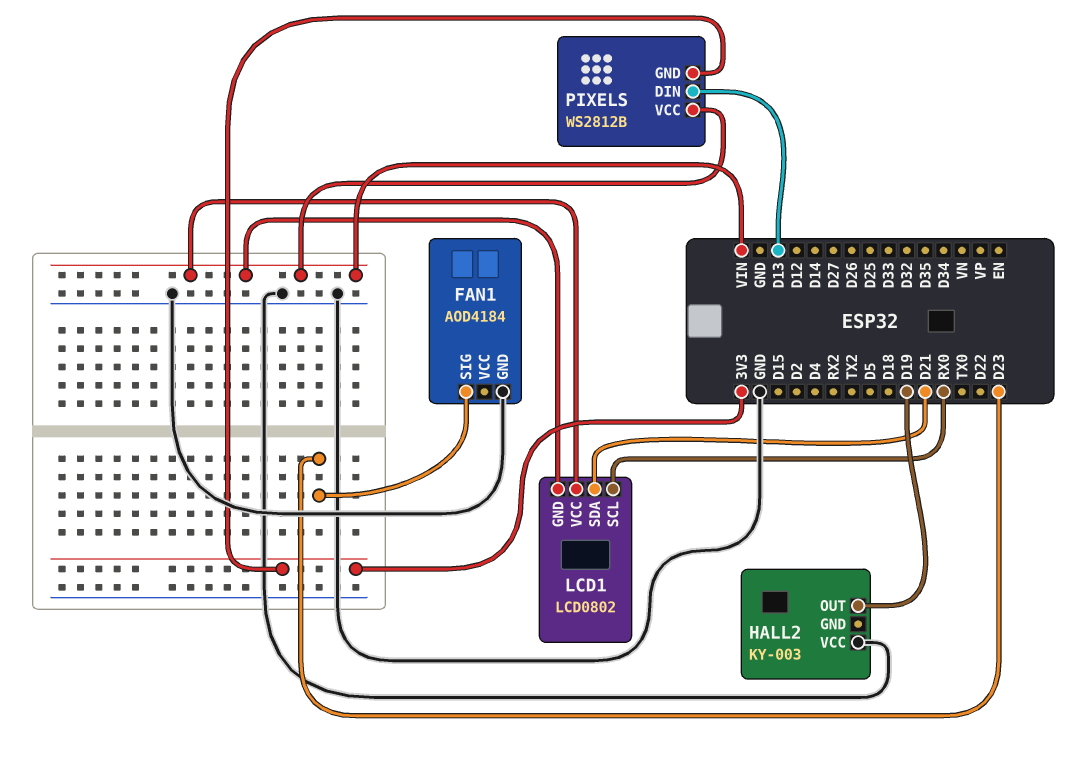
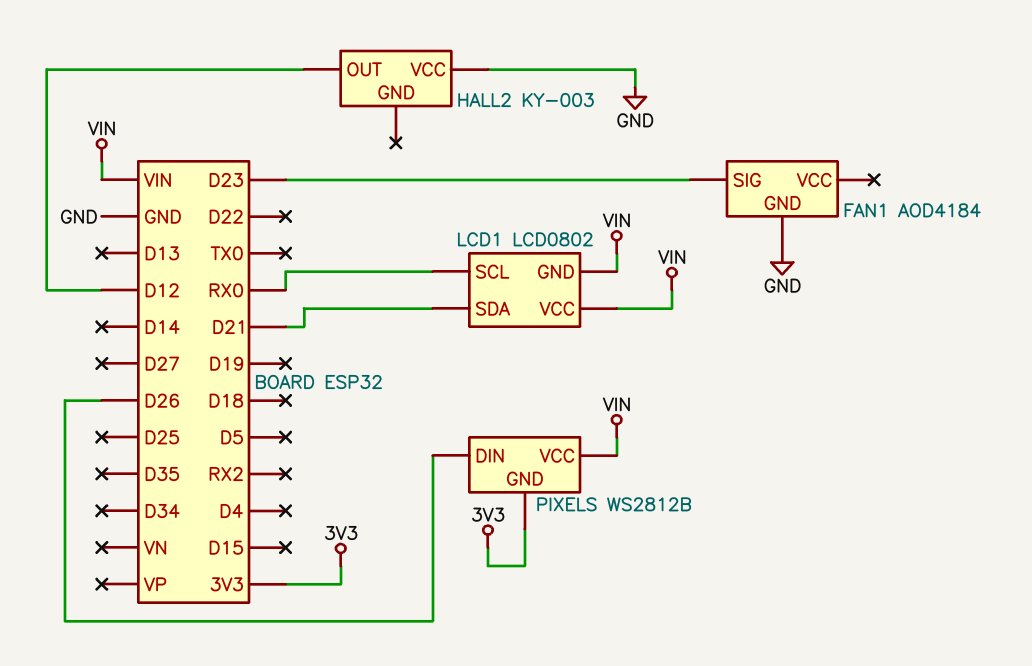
HALL2 pin OUT: D19 -> D12
PIXELS pin DIN: D13 -> D26

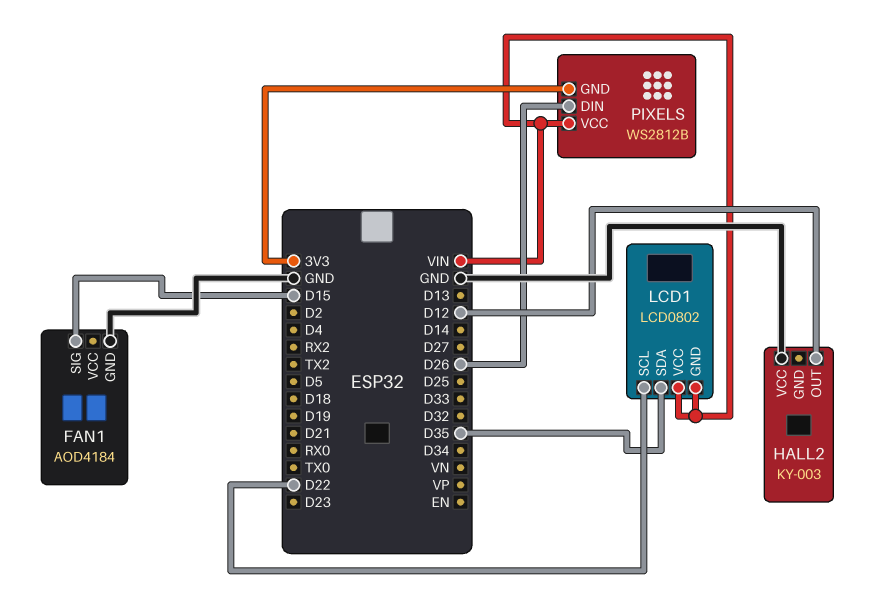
FAN1 pin SIG: D23 -> D15
LCD1 pin SCL: RX0 -> D22
LCD1 pin SDA: D21 -> D35

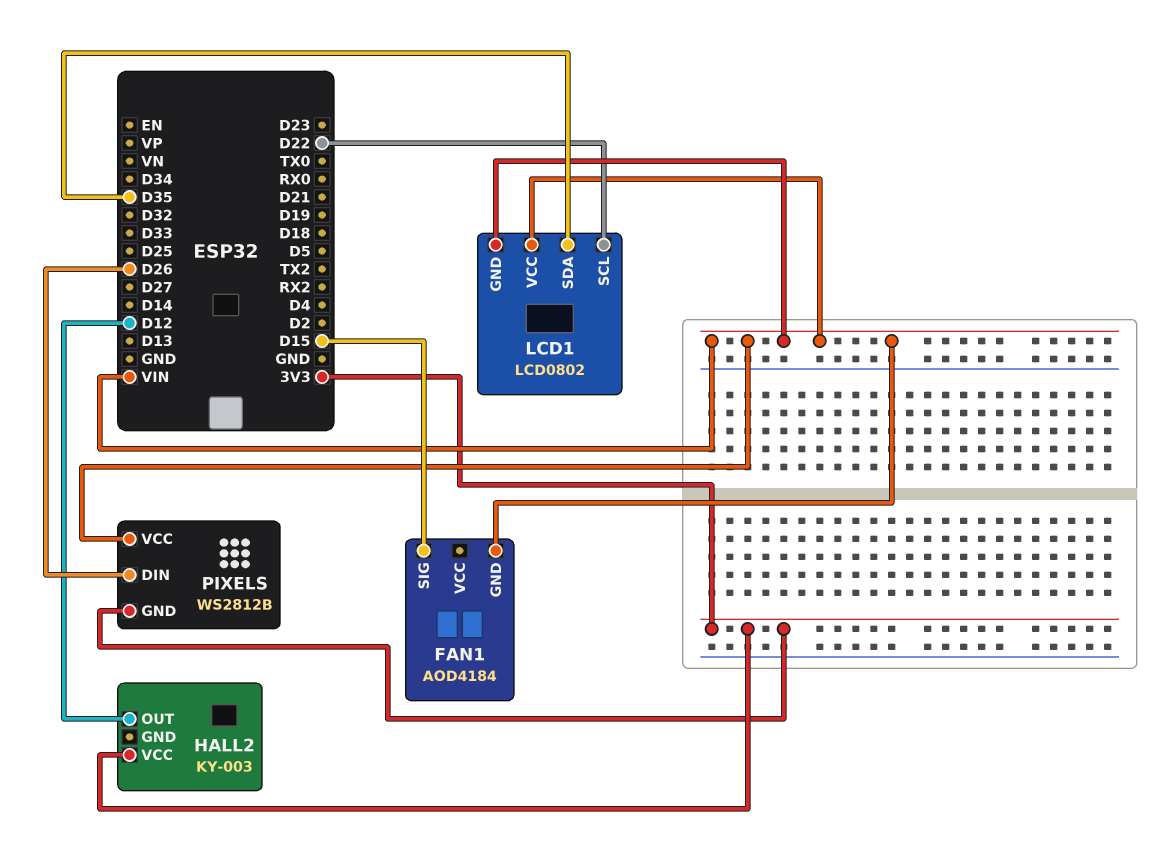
FAN1 pin GND: GND -> VIN
HALL2 pin VCC: GND -> 3V3

